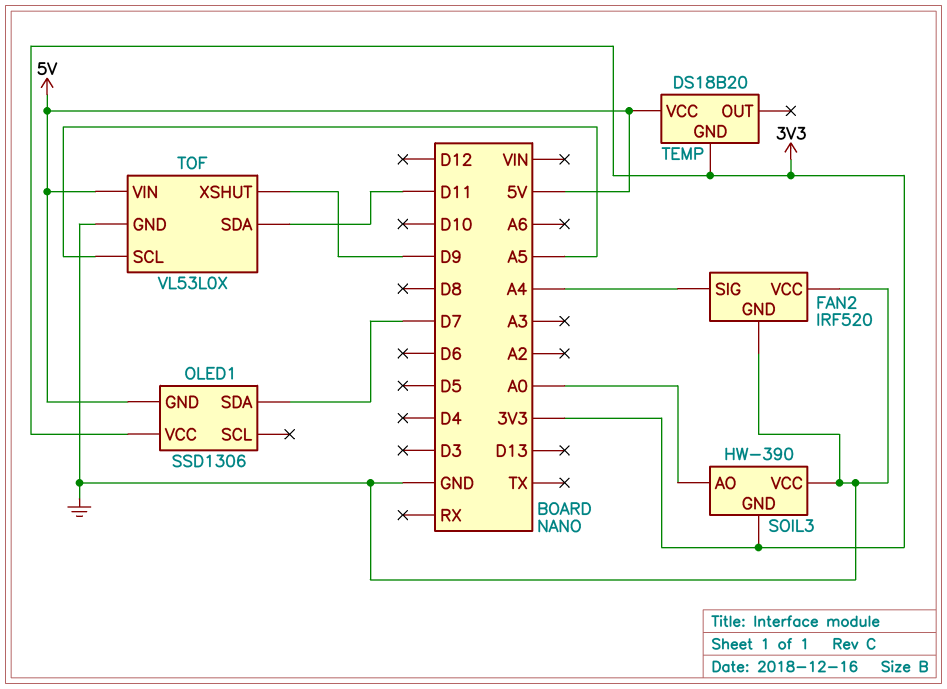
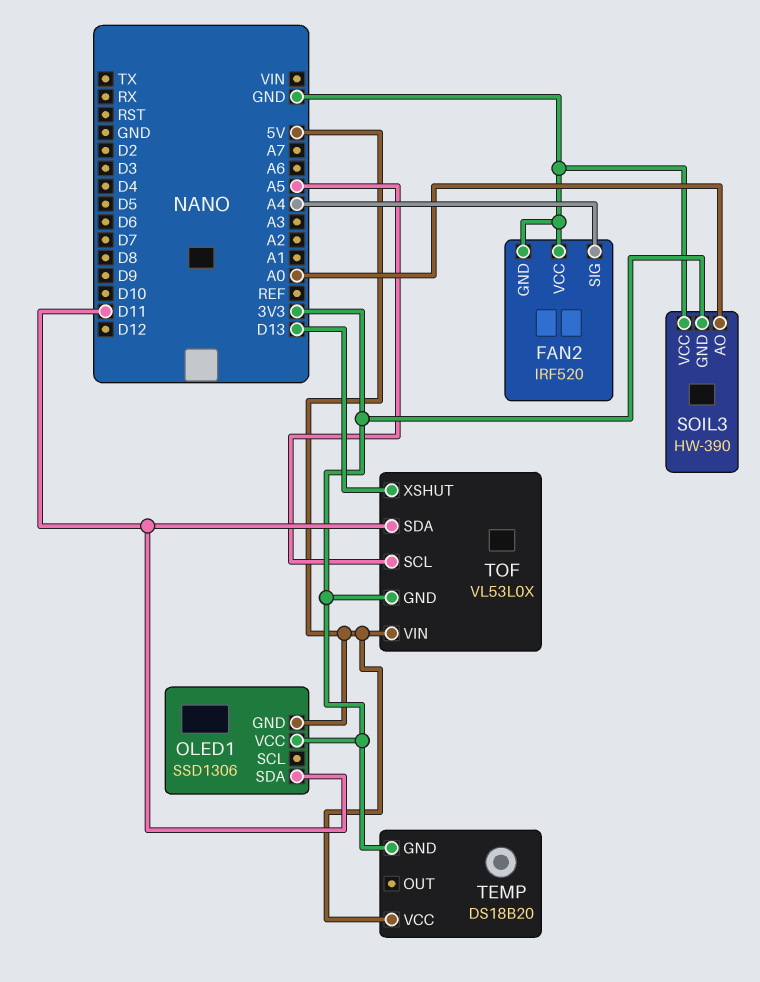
OLED1 pin SDA: D7 -> D11
TOF pin GND: GND -> 3V3
TOF pin XSHUT: D9 -> D13

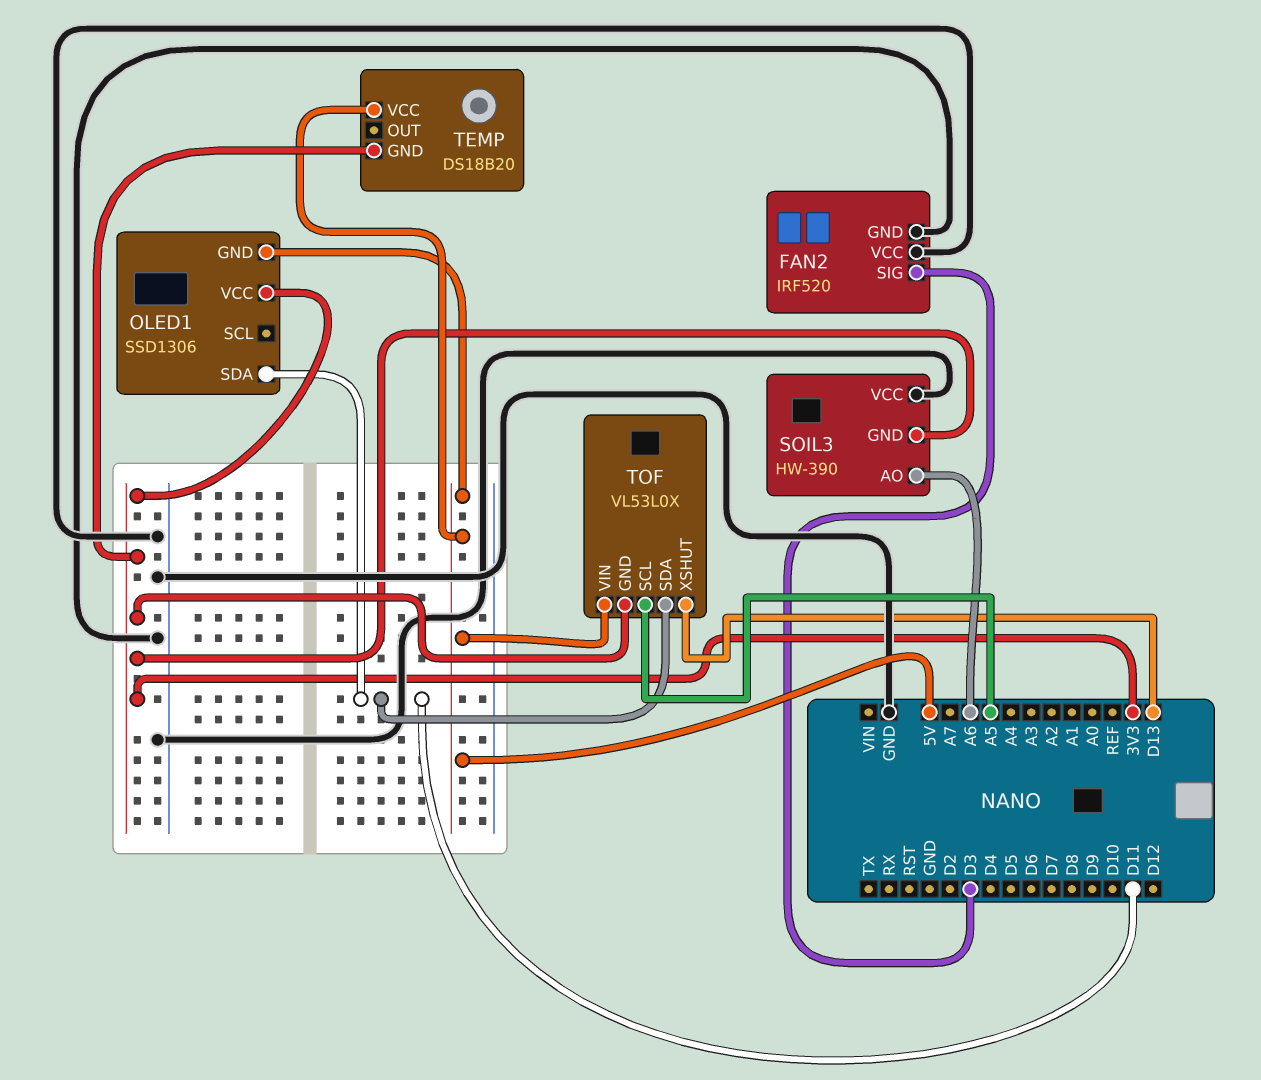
FAN2 pin SIG: A4 -> D3
SOIL3 pin AO: A0 -> A6

